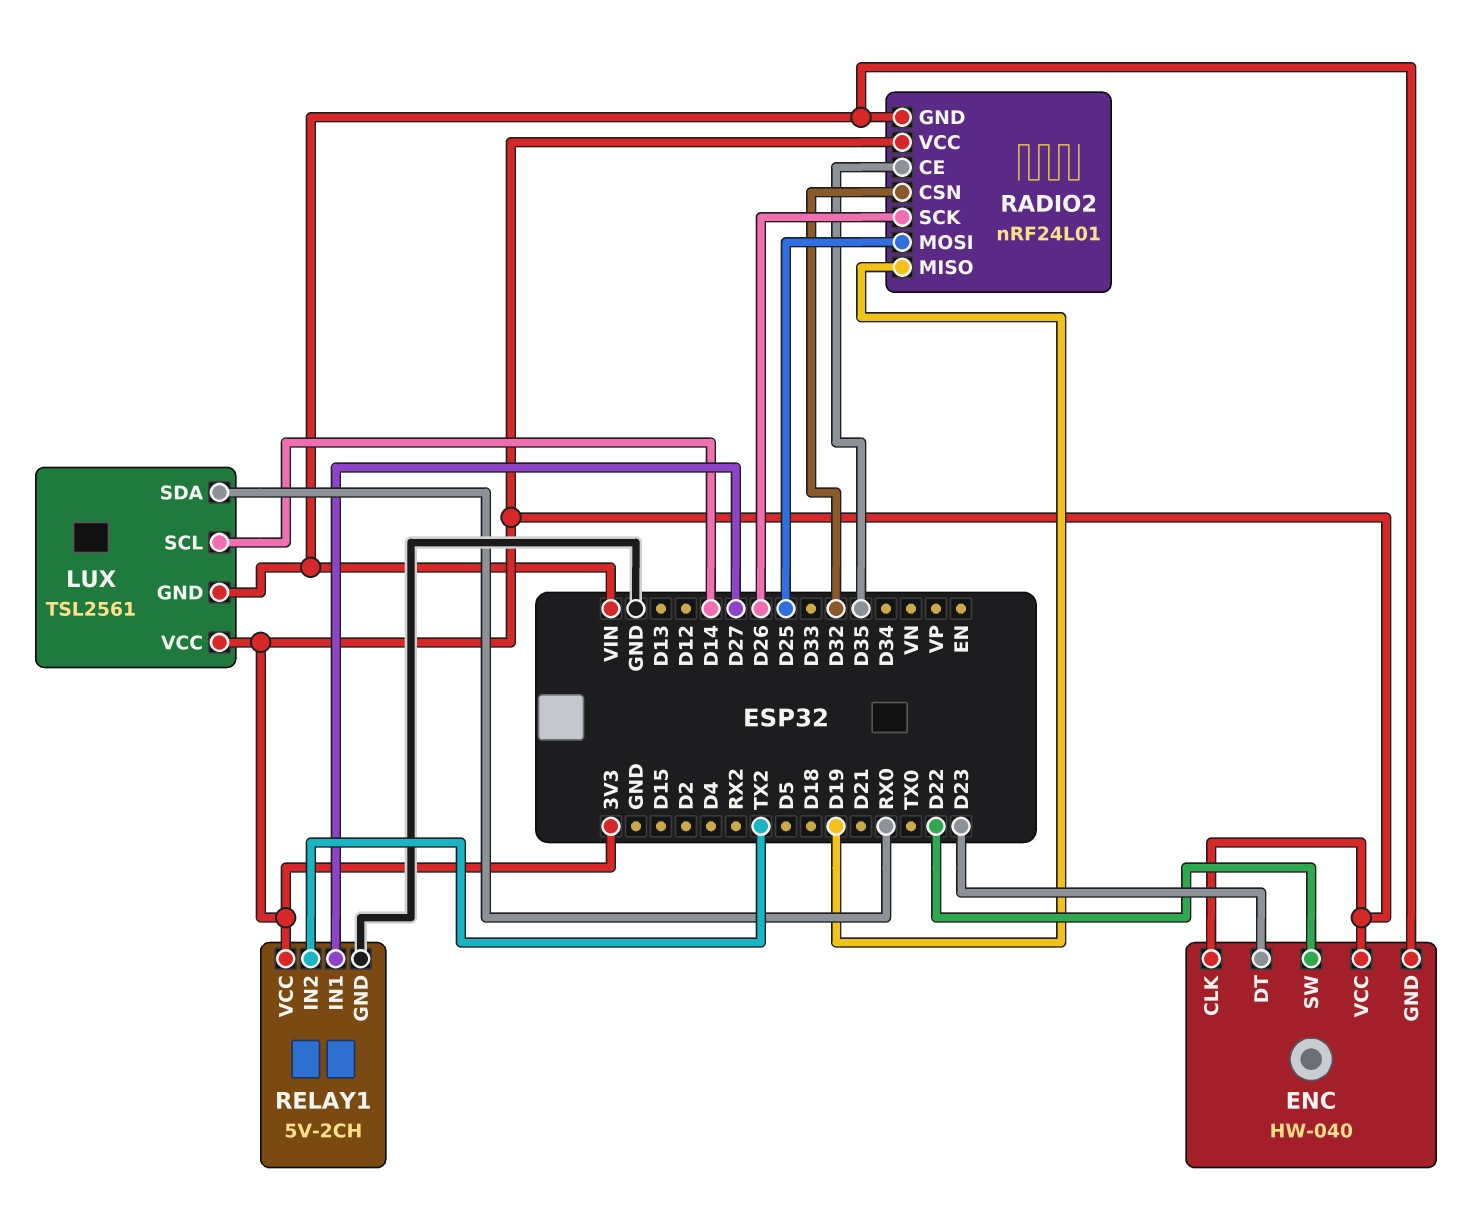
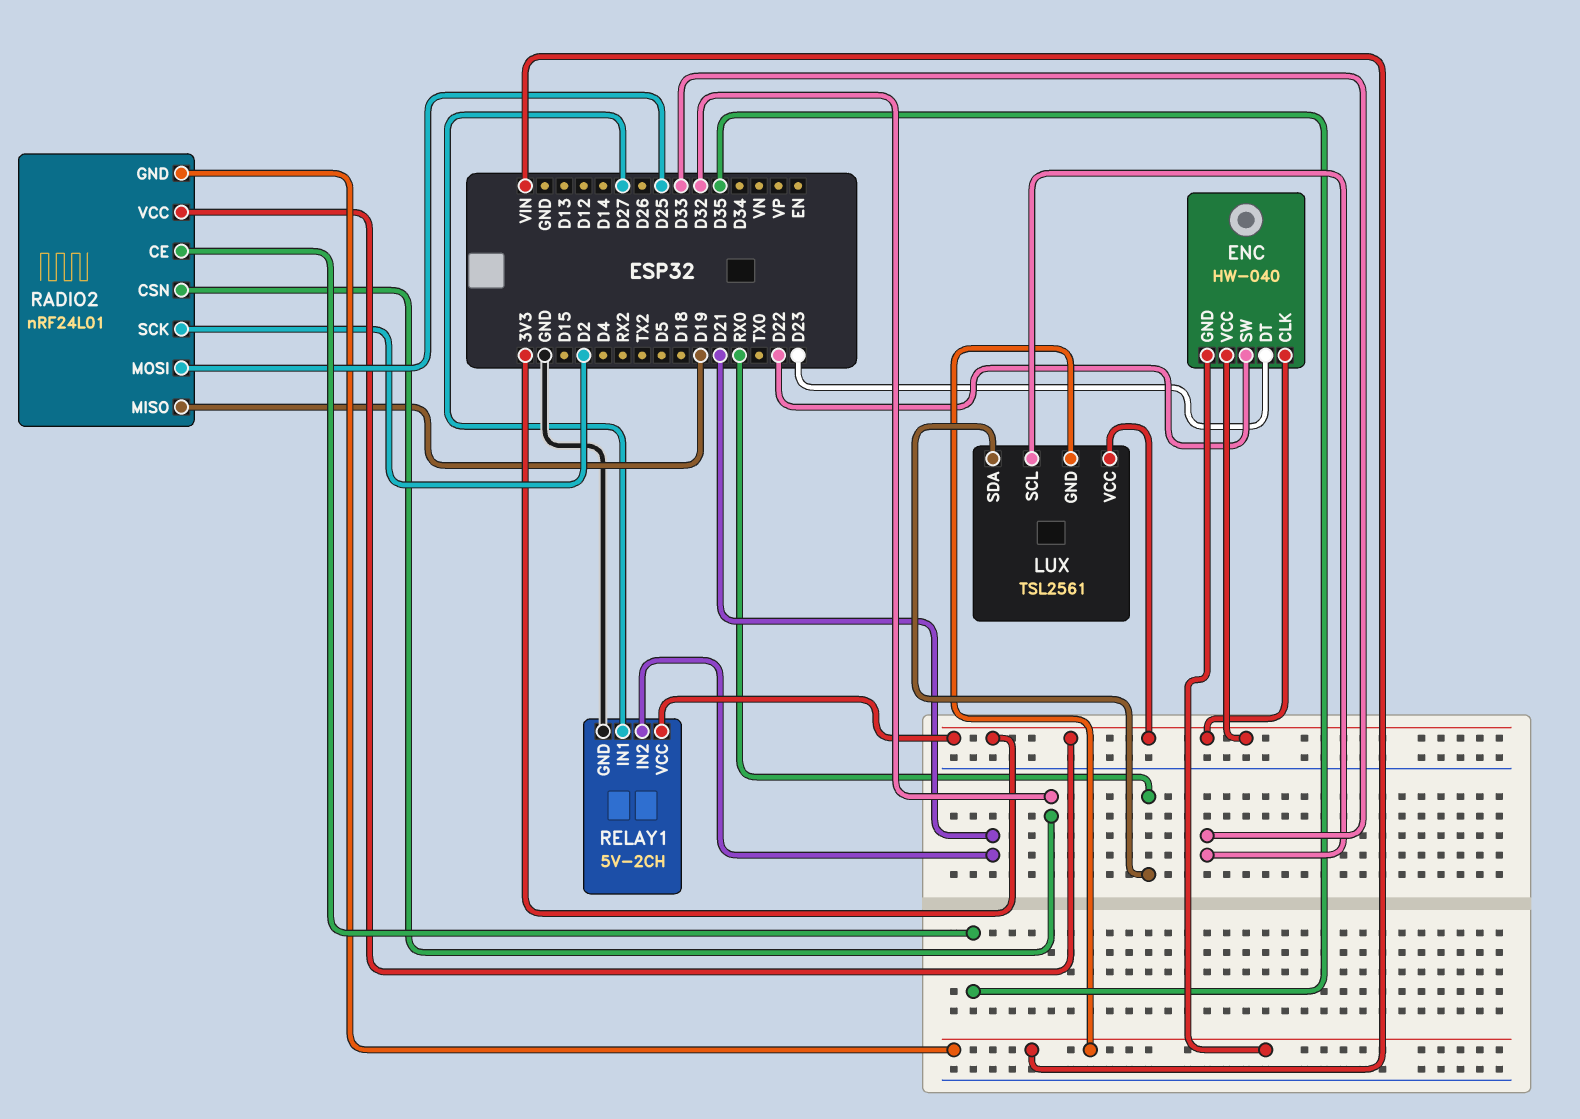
LUX pin SCL: D14 -> D33
RADIO2 pin SCK: D26 -> D2
RELAY1 pin IN2: TX2 -> D21

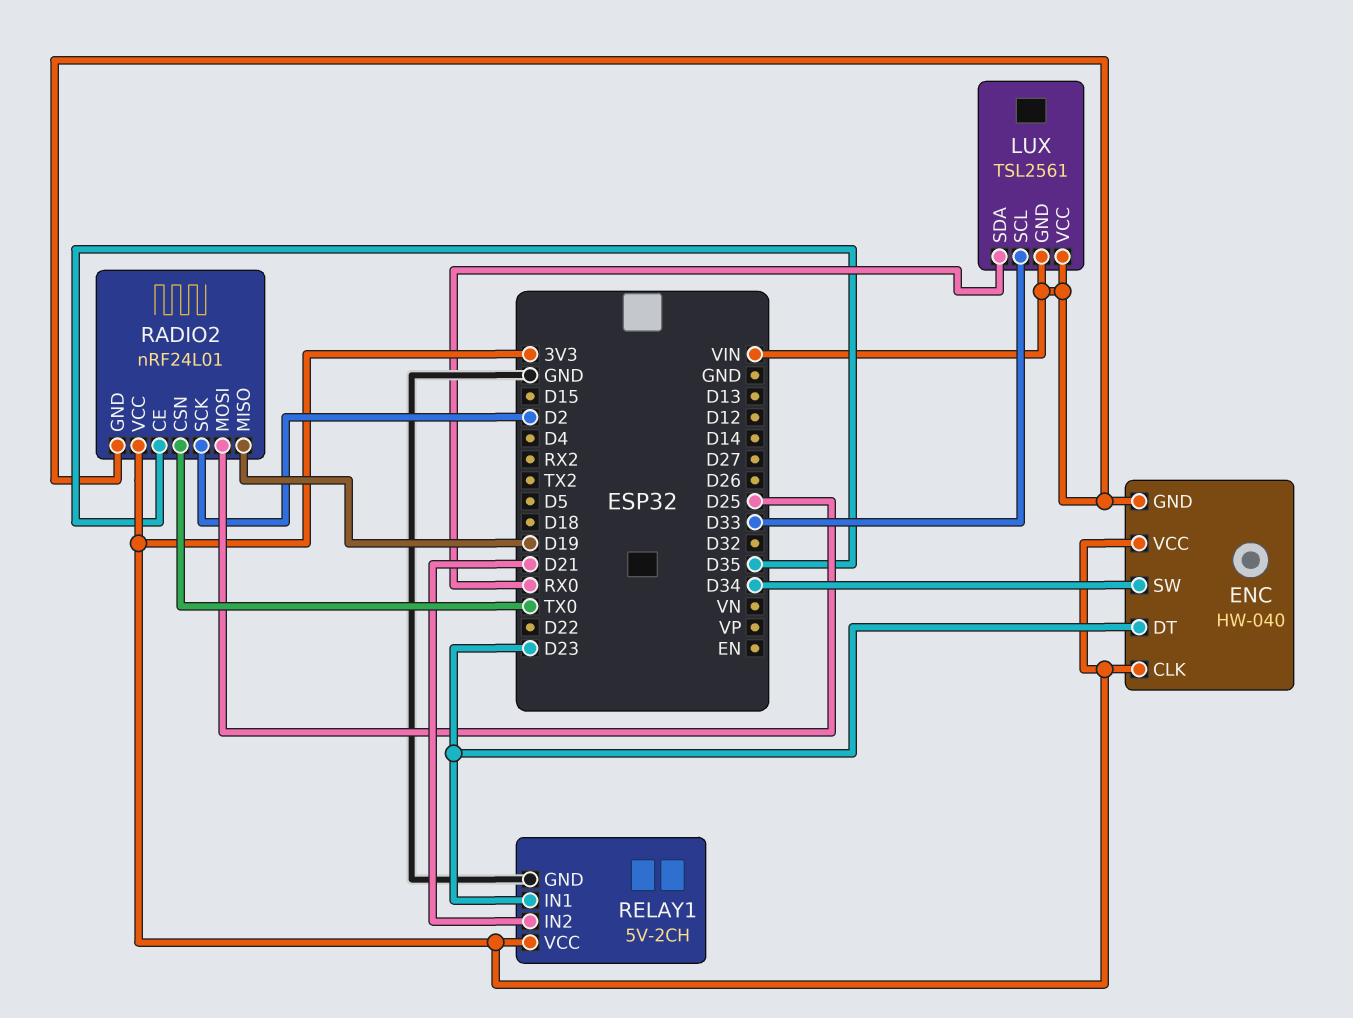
ENC pin SW: D22 -> D34
LUX pin VCC: 3V3 -> VIN
RADIO2 pin CSN: D32 -> TX0
RELAY1 pin IN1: D27 -> D23

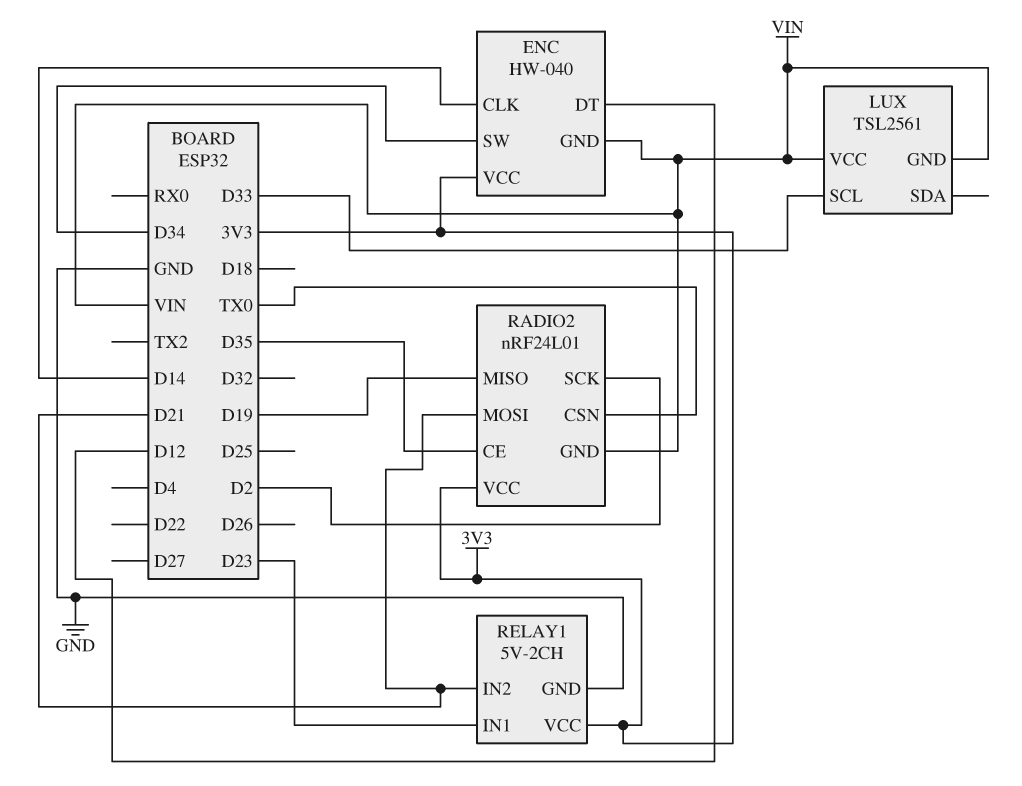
ENC pin CLK: 3V3 -> D14
ENC pin DT: D23 -> D12
LUX pin SDA: RX0 -> none
RADIO2 pin MOSI: D25 -> D21

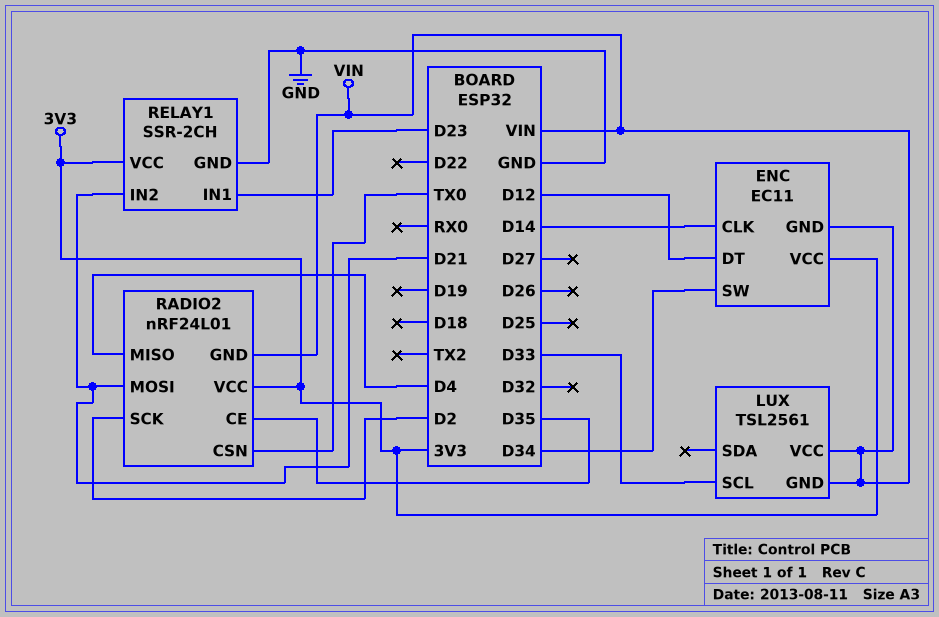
ENC: HW-040 -> EC11
RADIO2 pin MISO: D19 -> D4
RELAY1: 5V-2CH -> SSR-2CH

